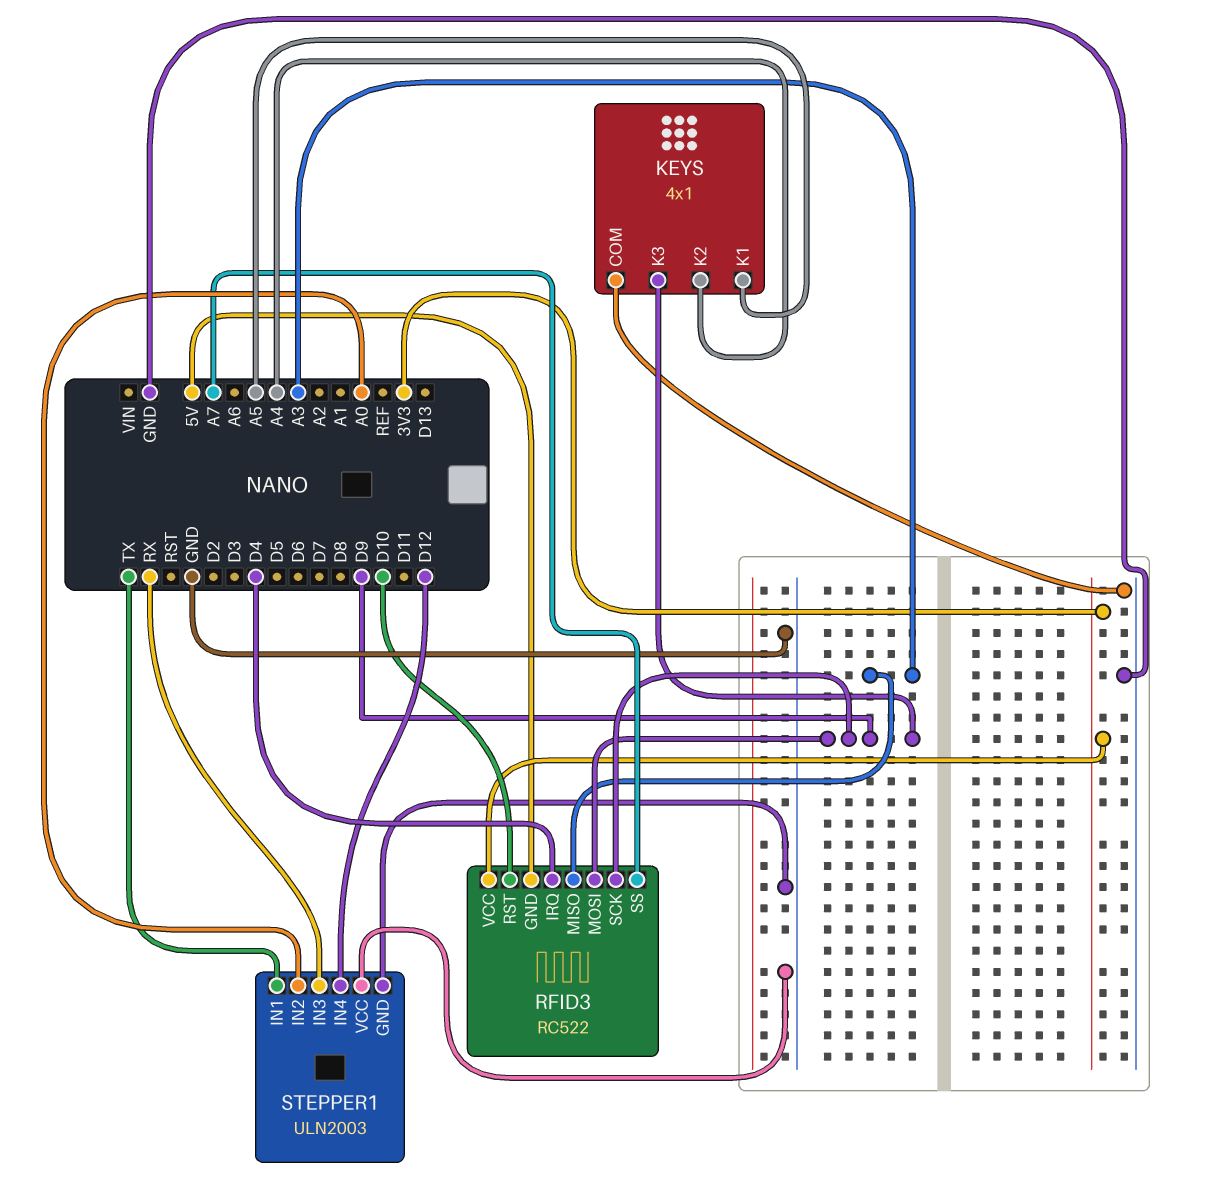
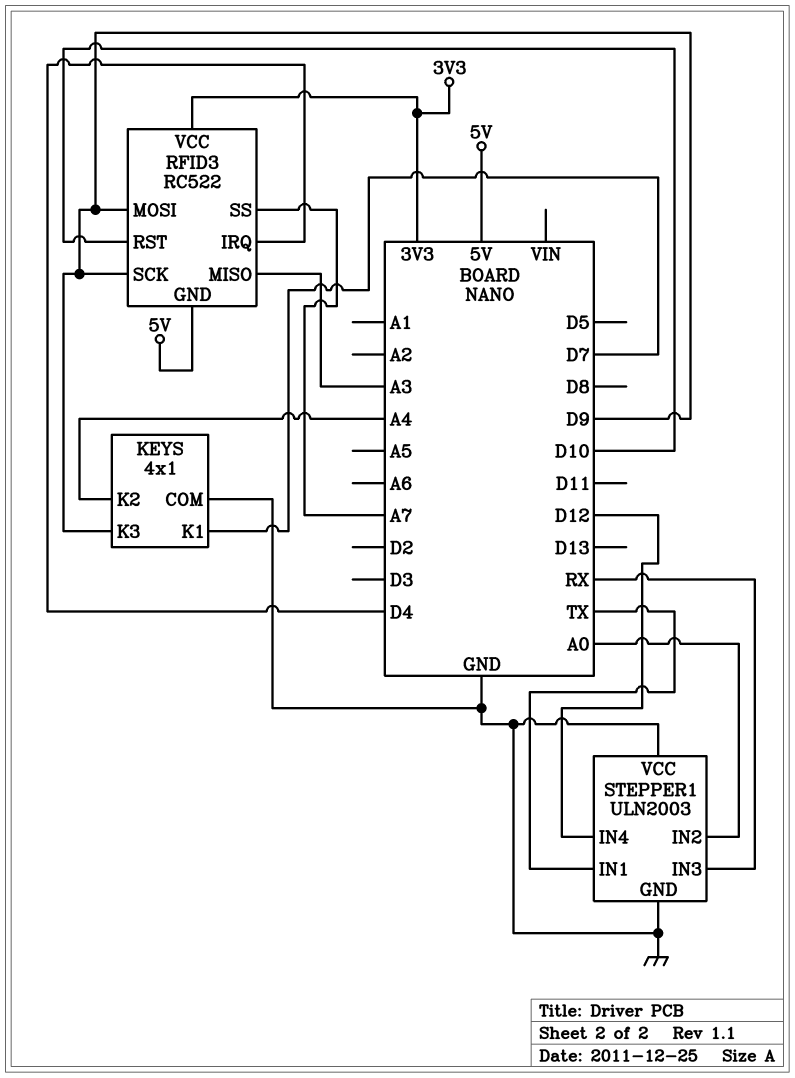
KEYS pin K1: A5 -> D7

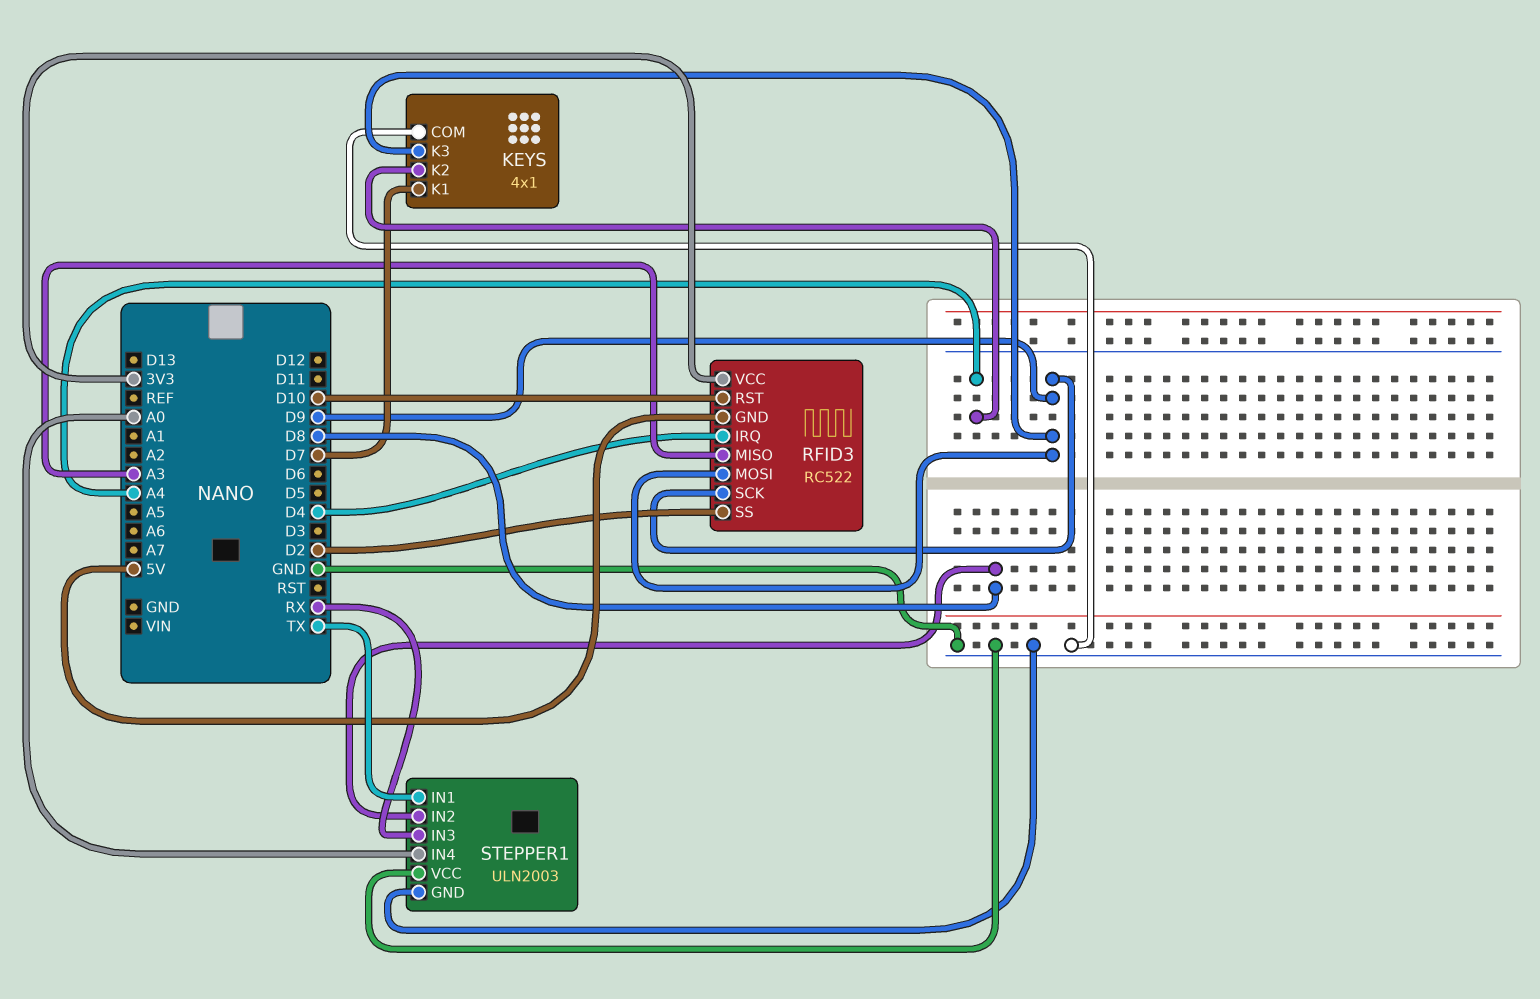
RFID3 pin SS: A7 -> D2
STEPPER1 pin IN2: A0 -> D8
STEPPER1 pin IN4: D12 -> A0

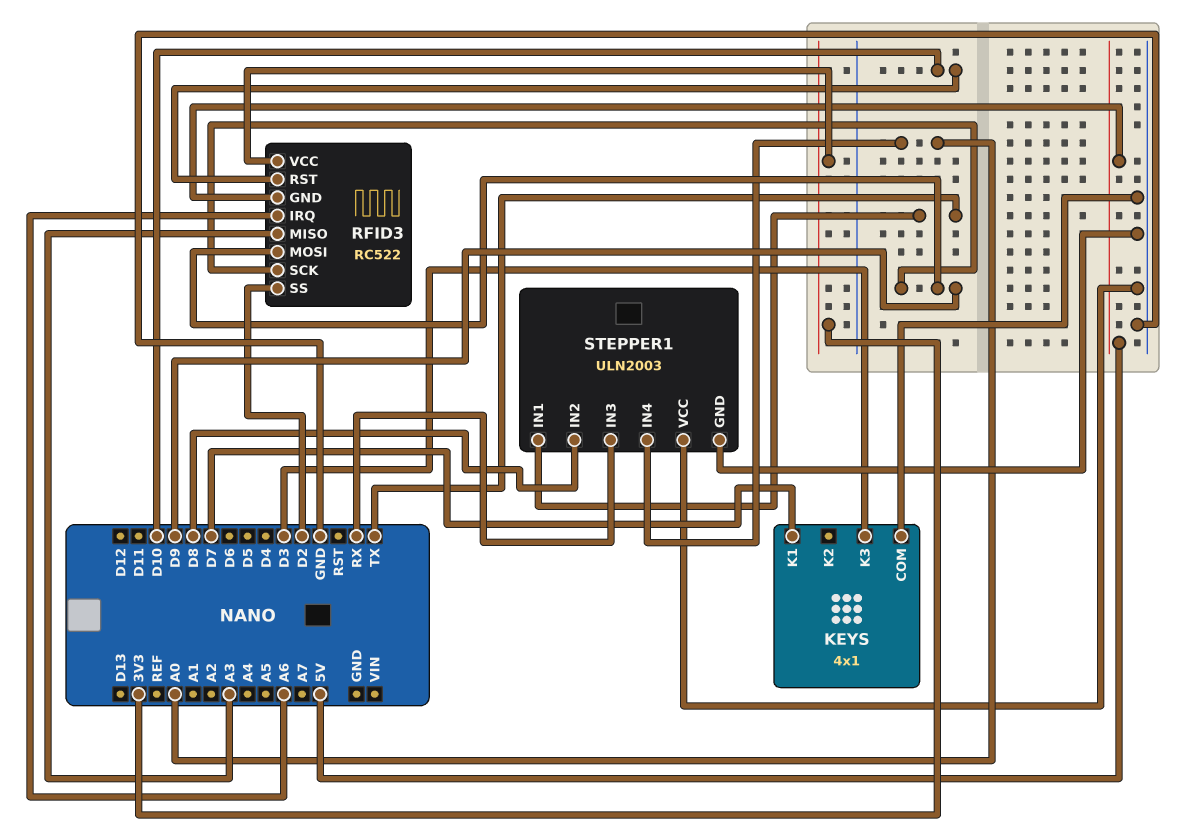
KEYS pin K2: A4 -> none
KEYS pin K3: D9 -> D3
RFID3 pin IRQ: D4 -> A6

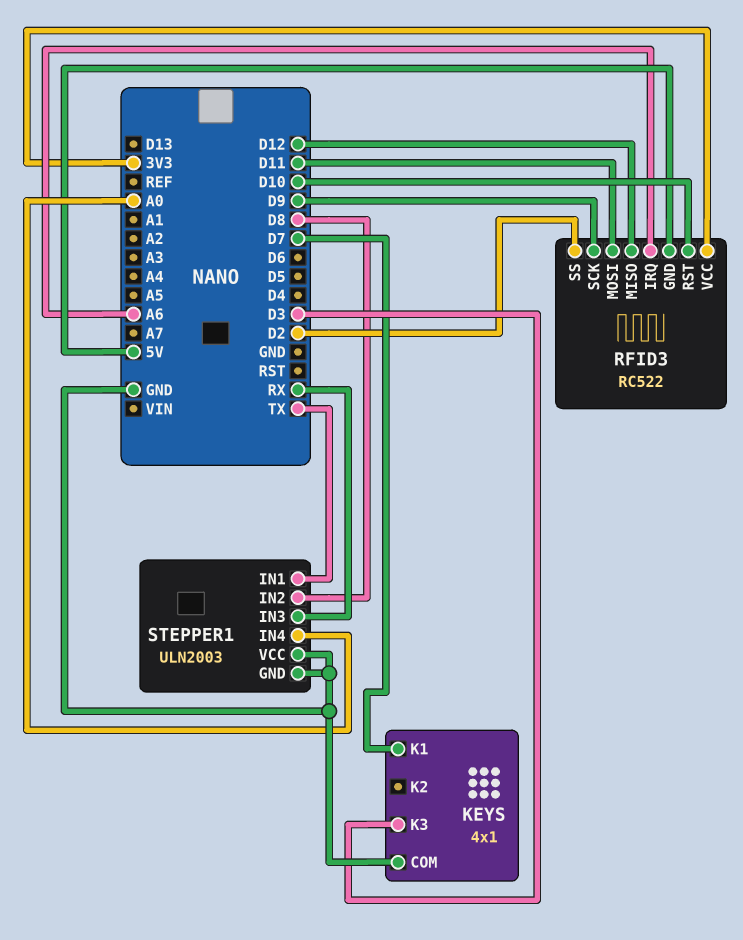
RFID3 pin MISO: A3 -> D12
RFID3 pin MOSI: D9 -> D11

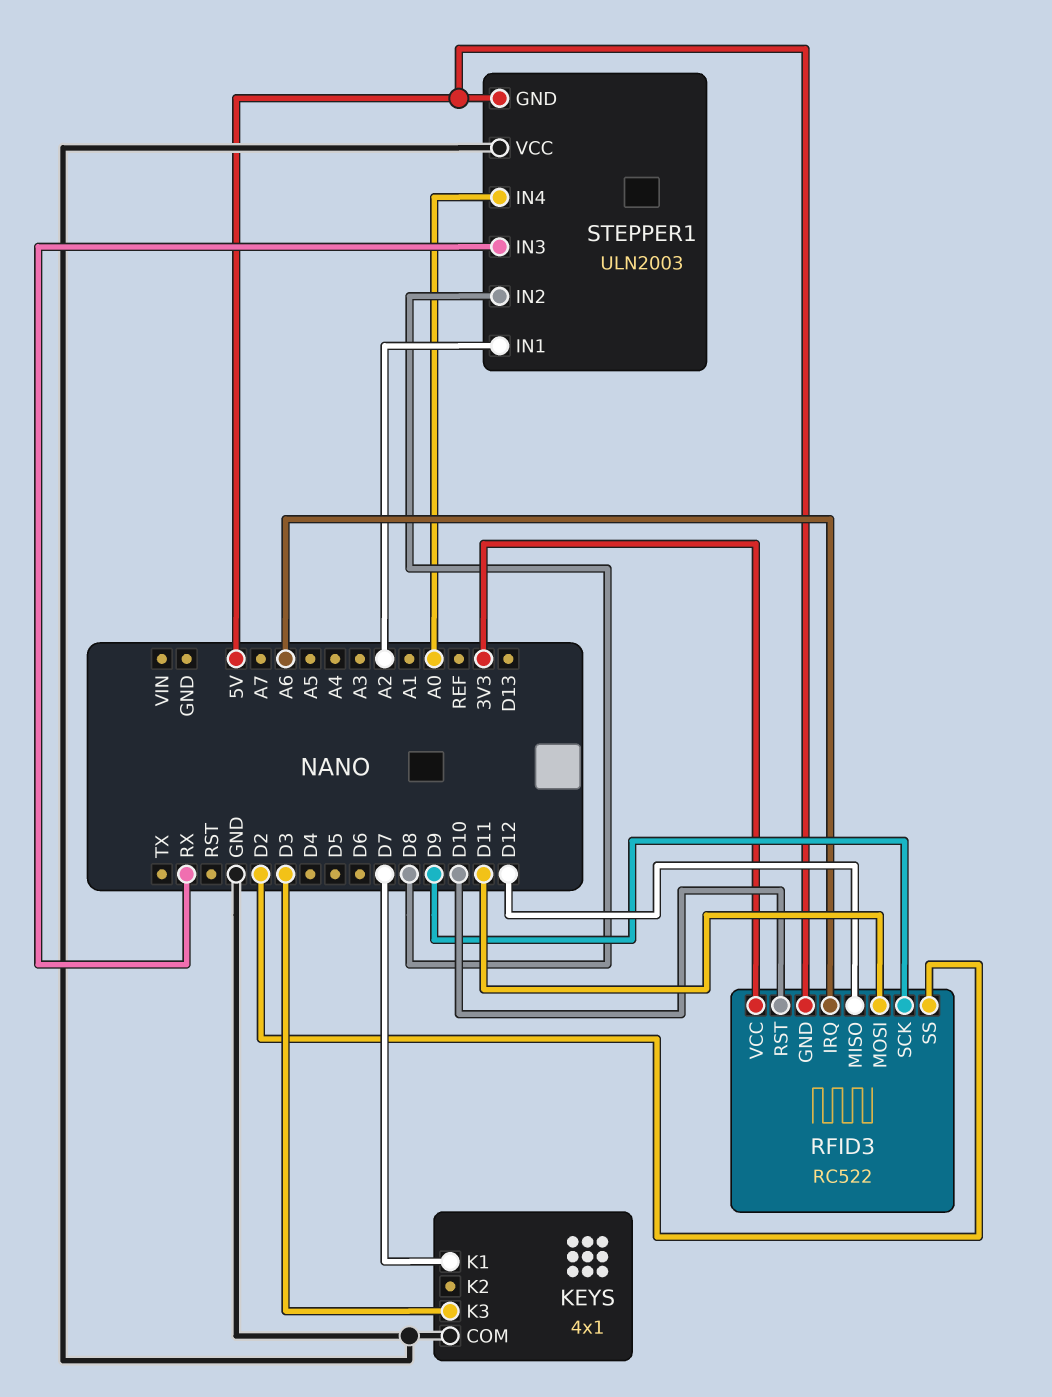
STEPPER1 pin GND: GND -> 5V
STEPPER1 pin IN1: TX -> A2

